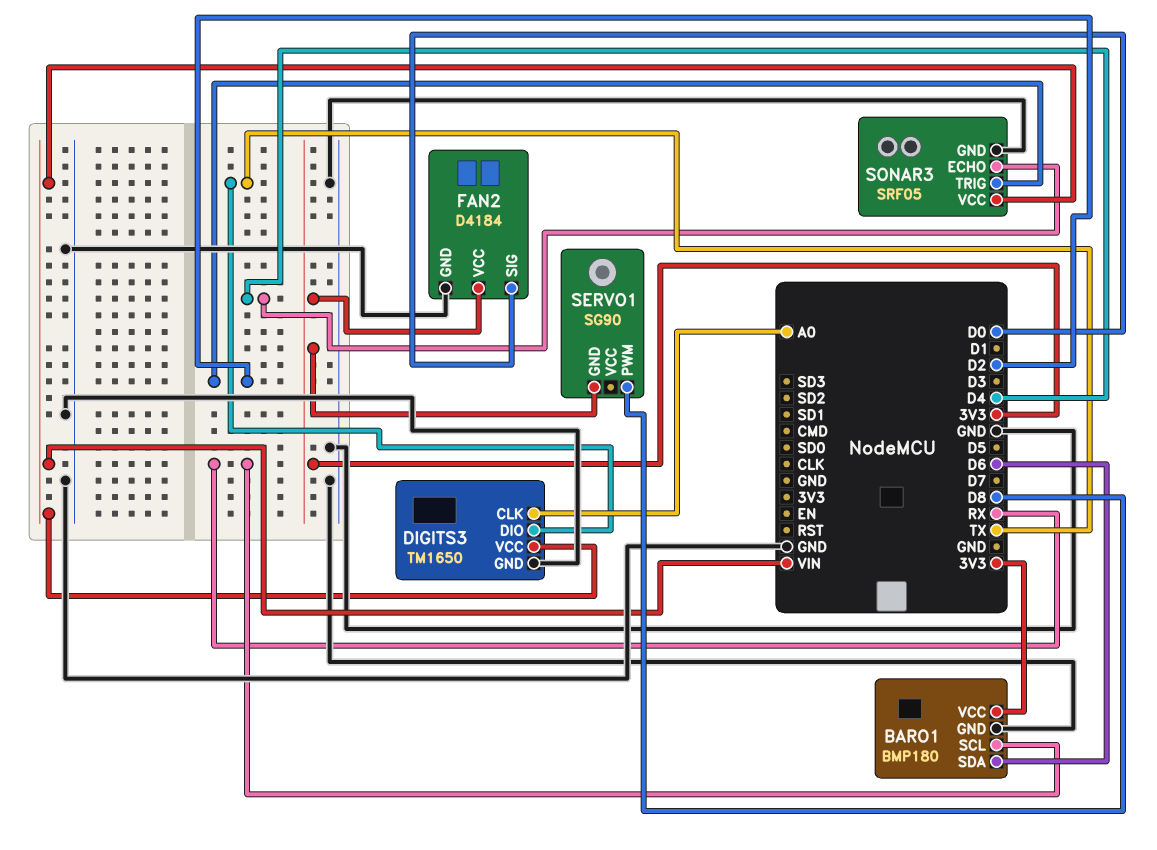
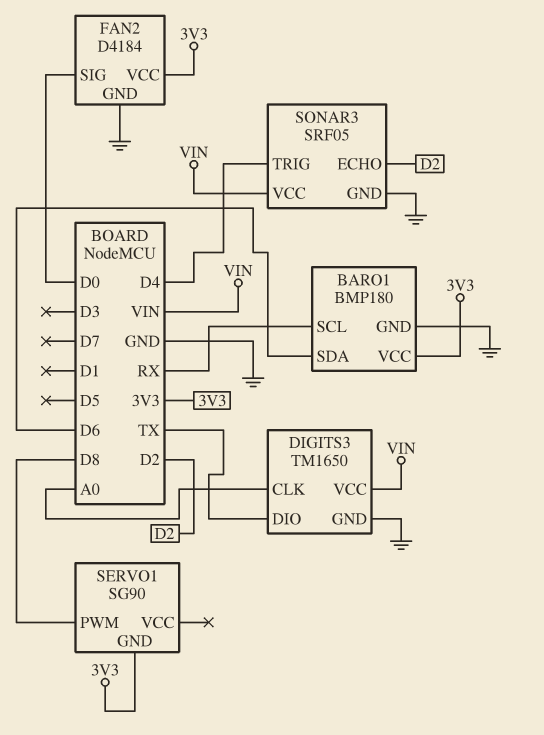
SONAR3 pin ECHO: D4 -> D2
SONAR3 pin TRIG: D2 -> D4

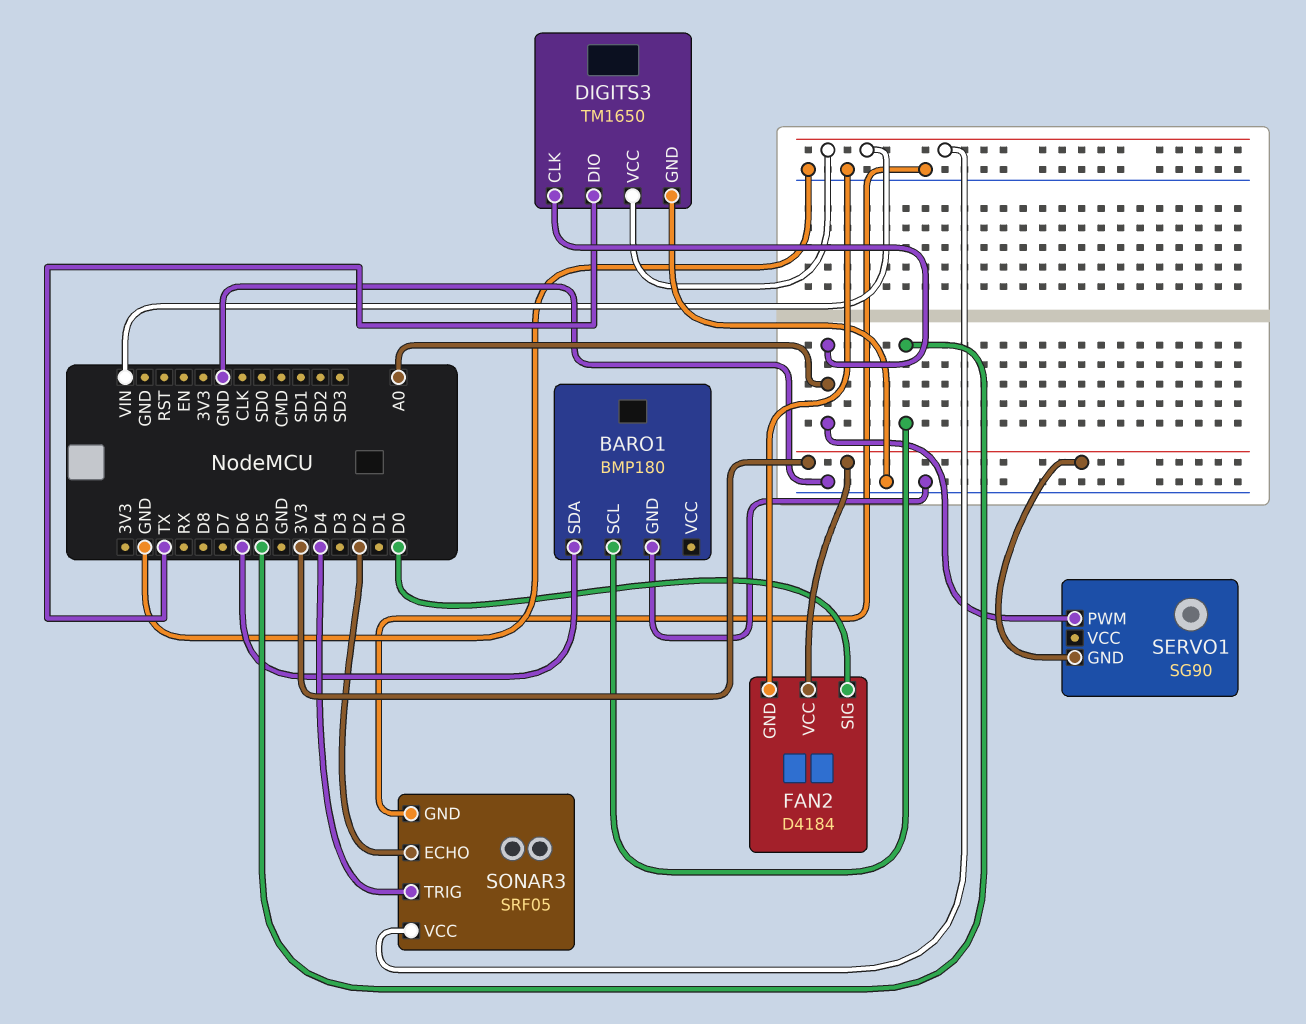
BARO1 pin SCL: RX -> D5
BARO1 pin VCC: 3V3 -> none
SERVO1 pin PWM: D8 -> A0

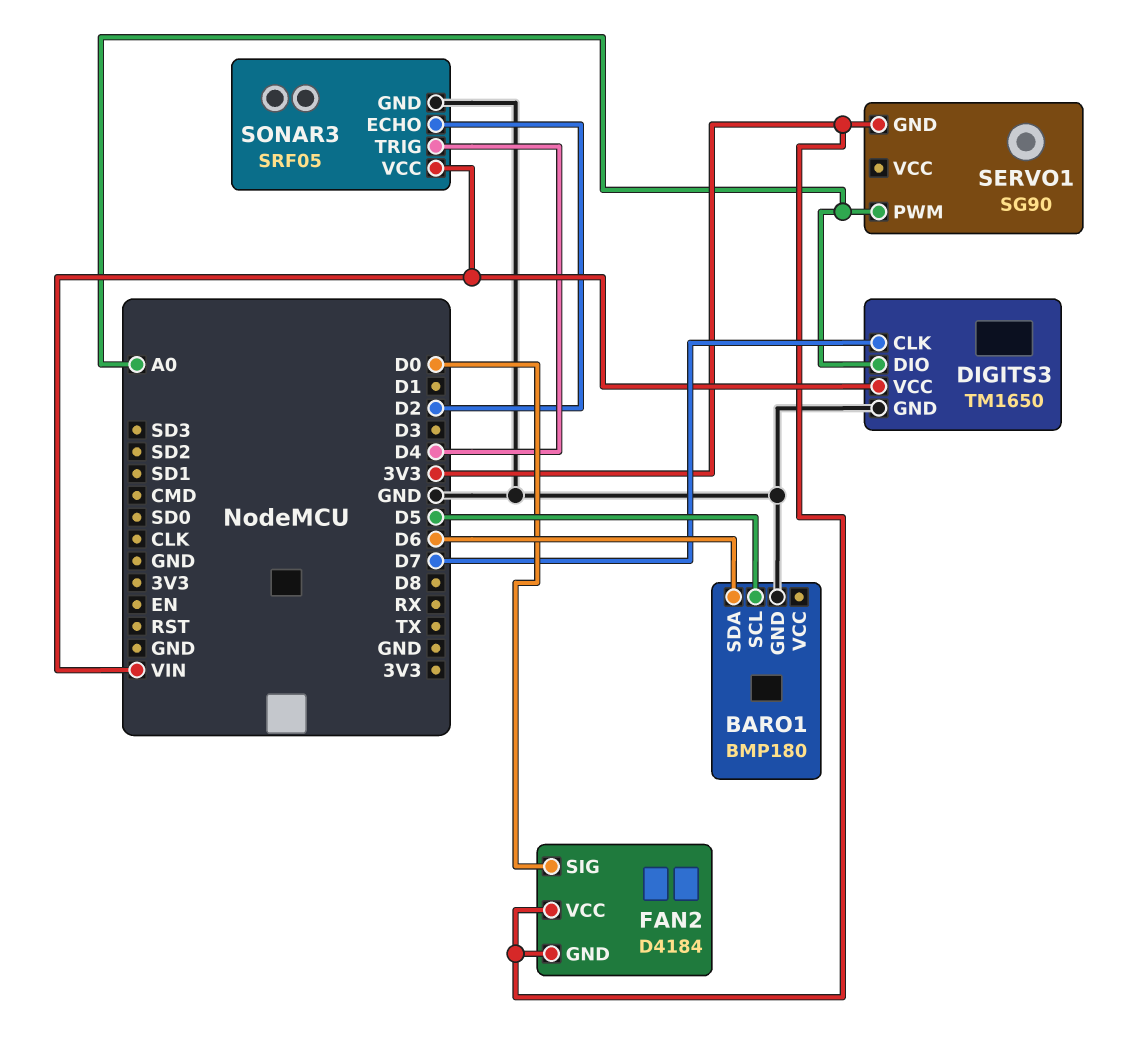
DIGITS3 pin CLK: A0 -> D7
DIGITS3 pin DIO: TX -> A0
FAN2 pin GND: GND -> 3V3

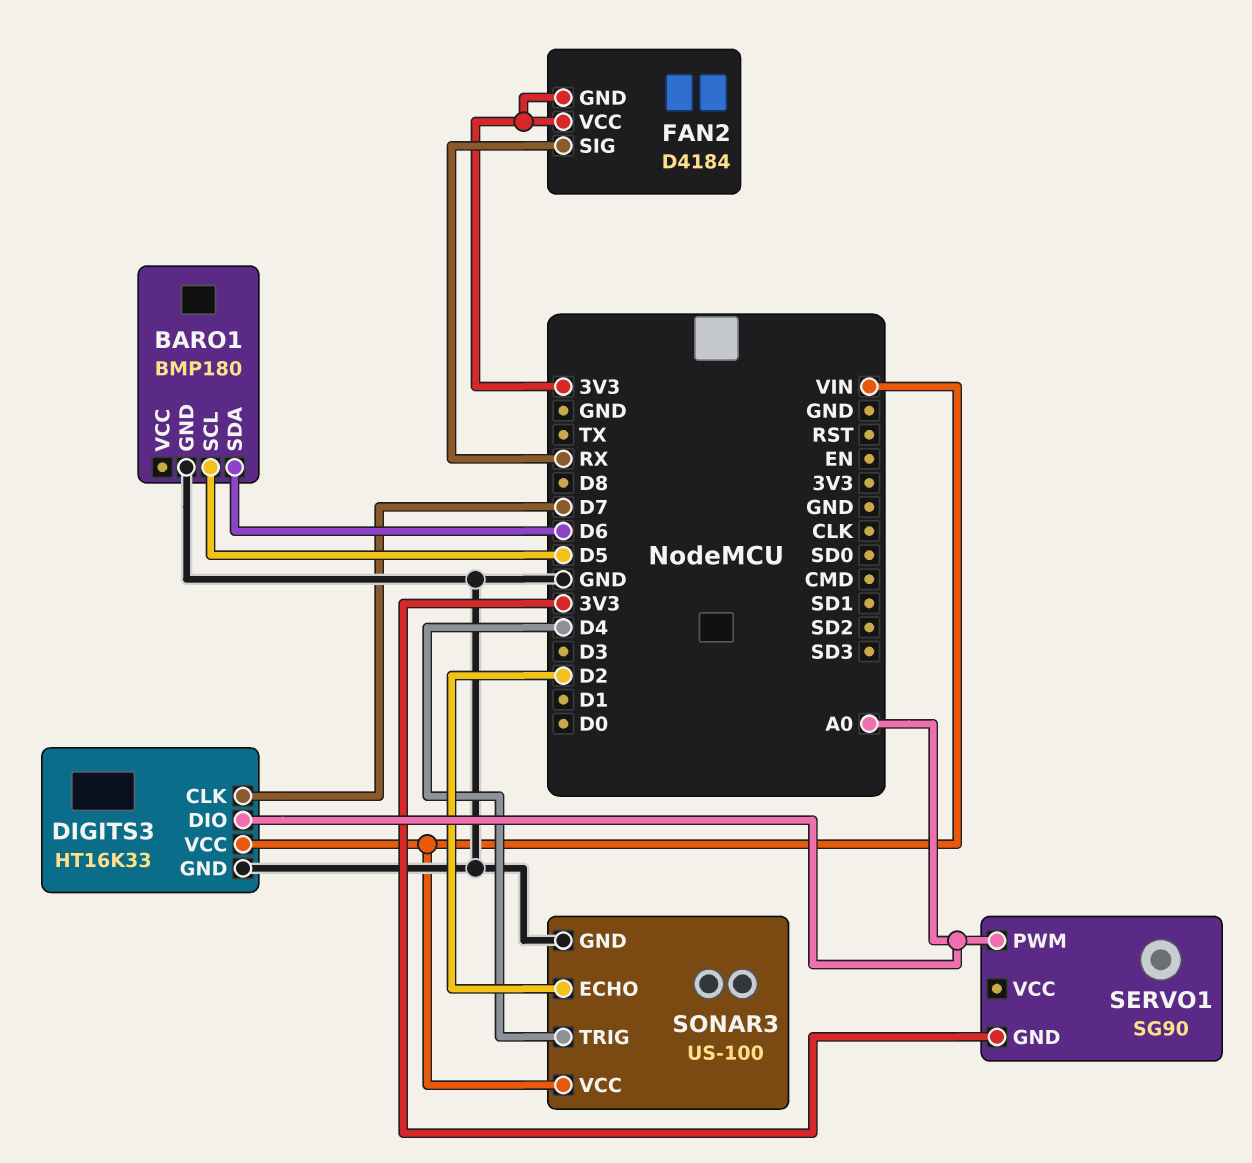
DIGITS3: TM1650 -> HT16K33
FAN2 pin SIG: D0 -> RX
SONAR3: SRF05 -> US-100

